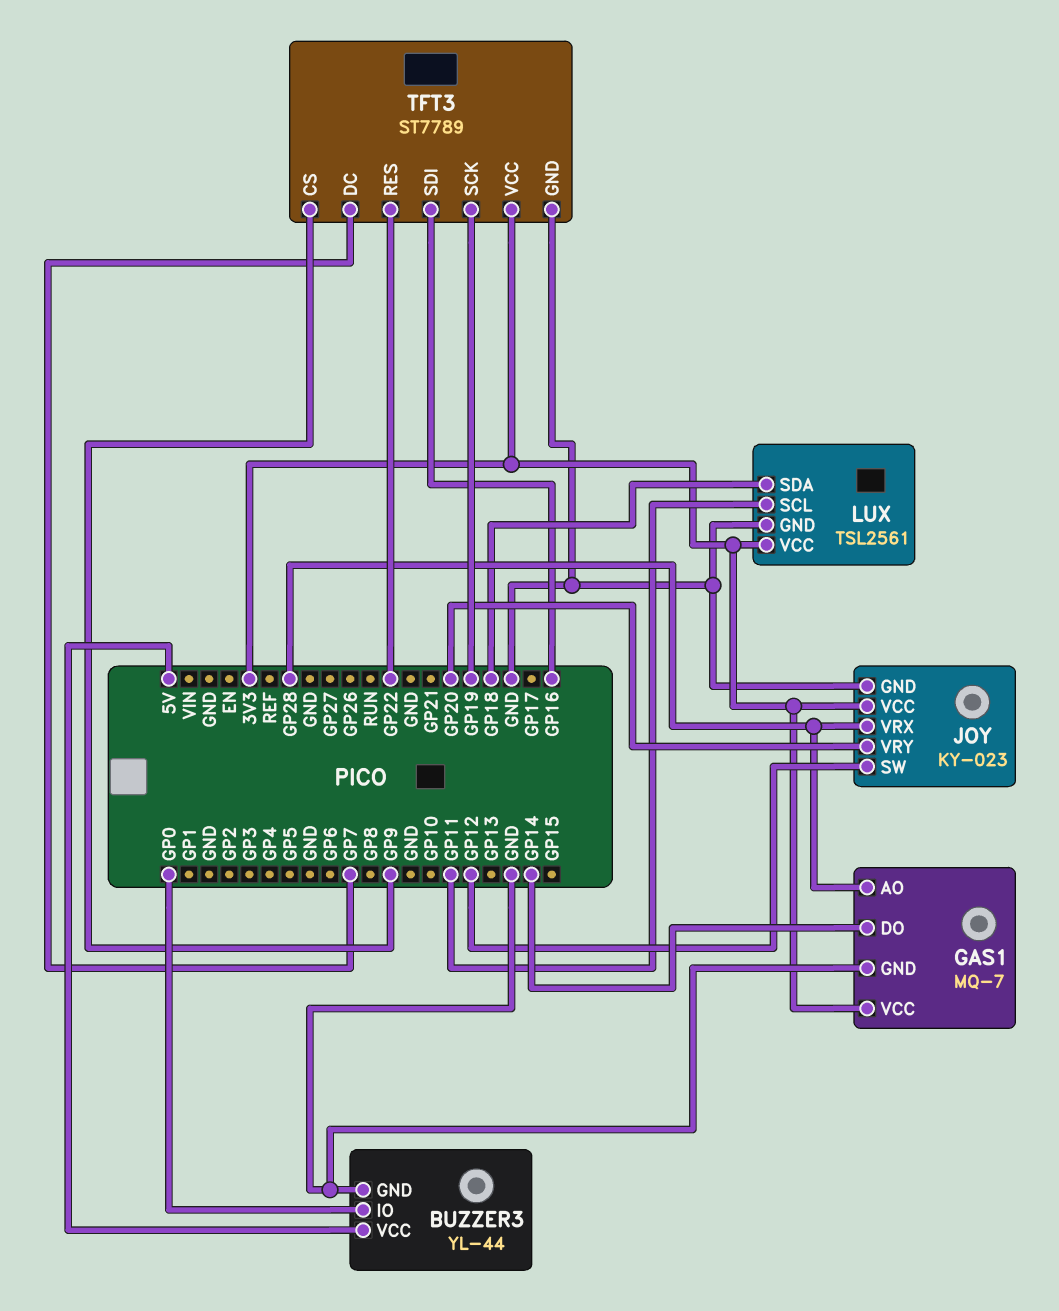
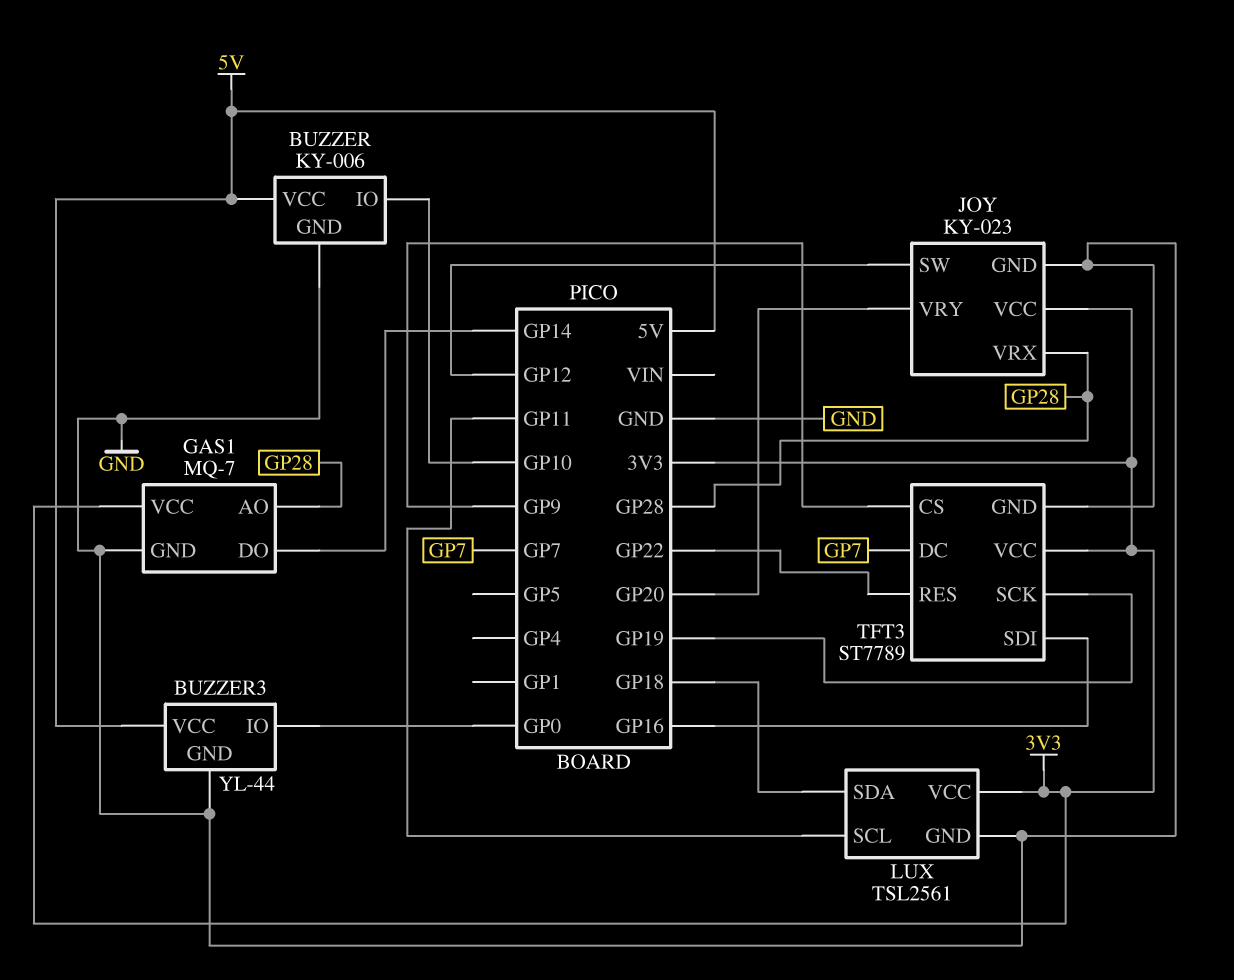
BUZZER: none -> KY-006
BUZZER pin GND: none -> GND
BUZZER pin IO: none -> GP10
BUZZER pin VCC: none -> 5V

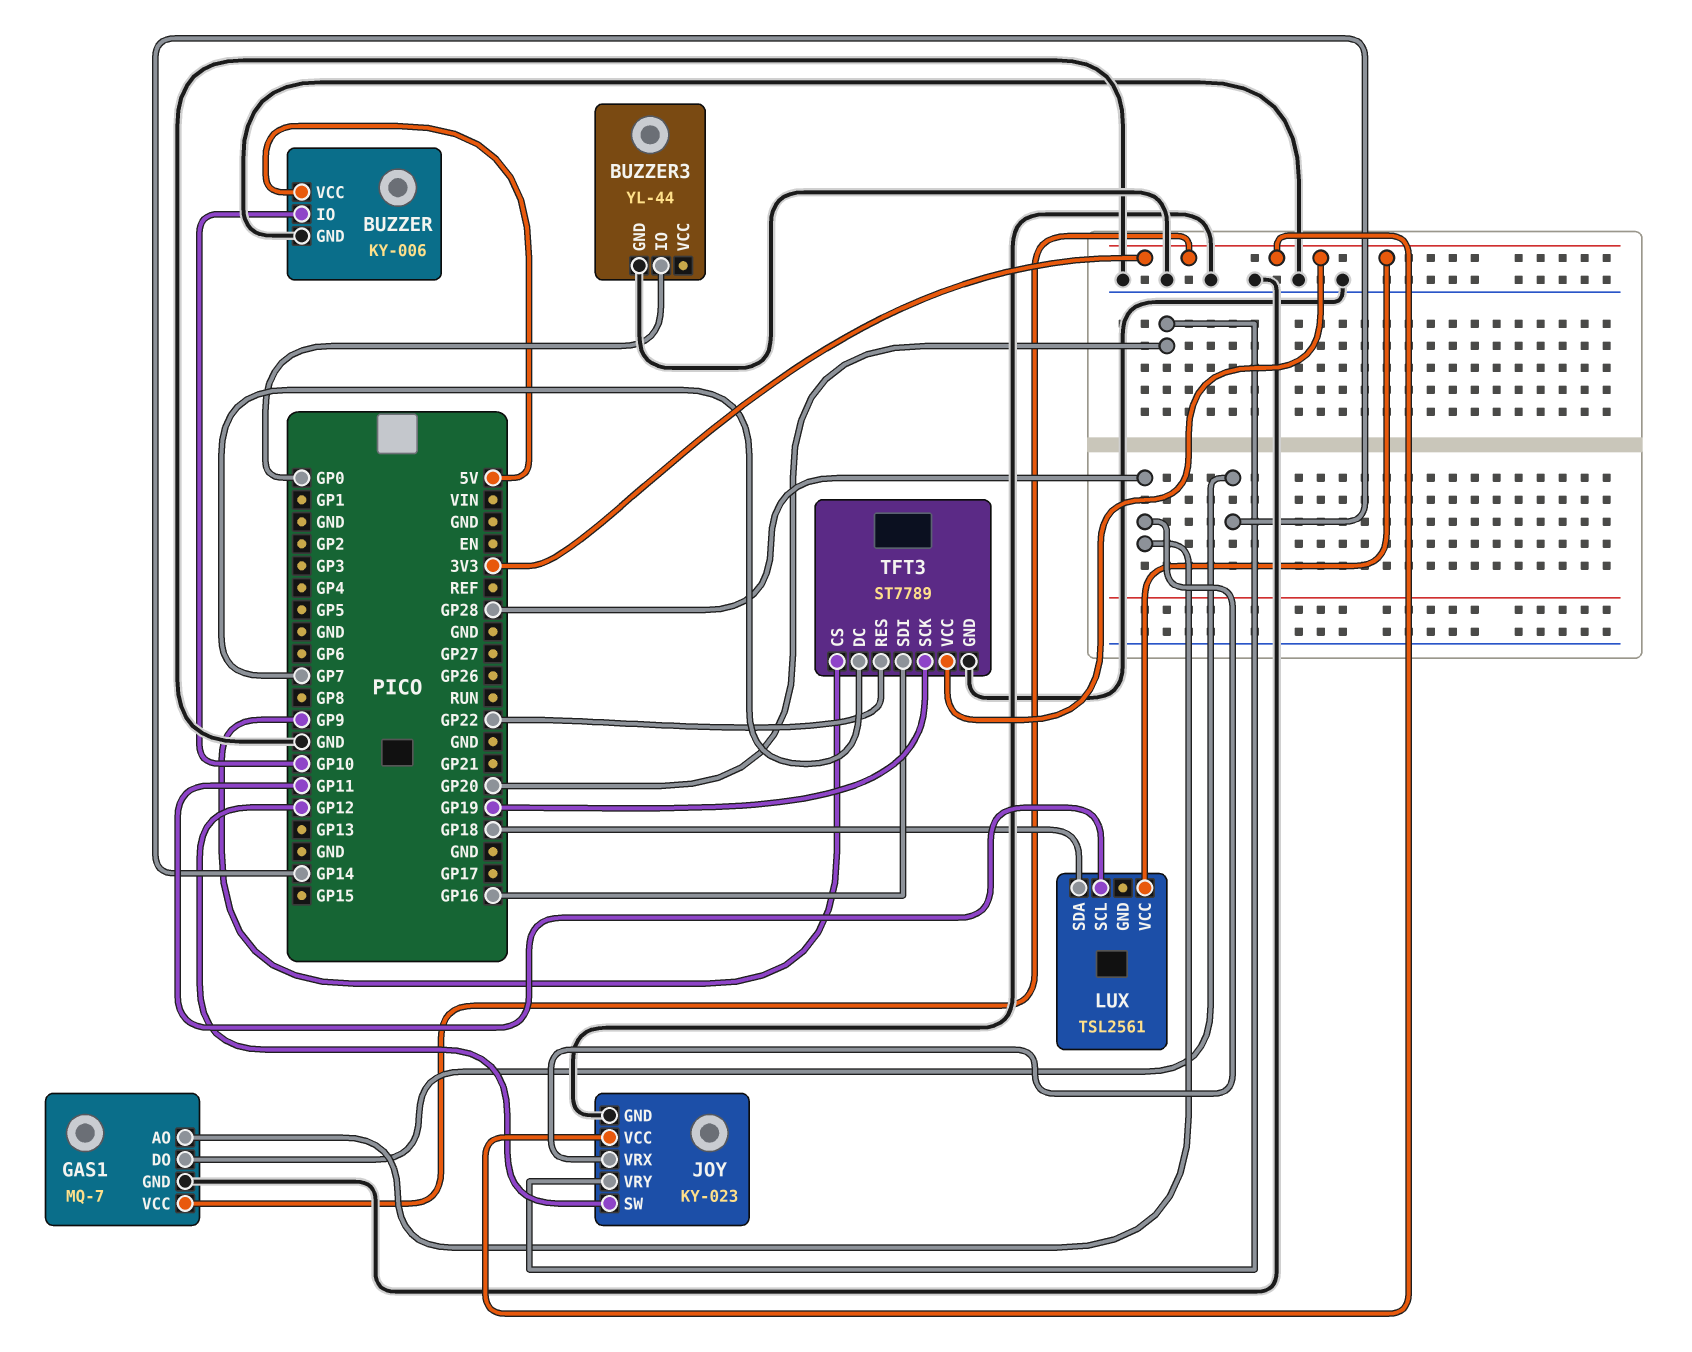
BUZZER3 pin VCC: 5V -> none
LUX pin GND: GND -> none

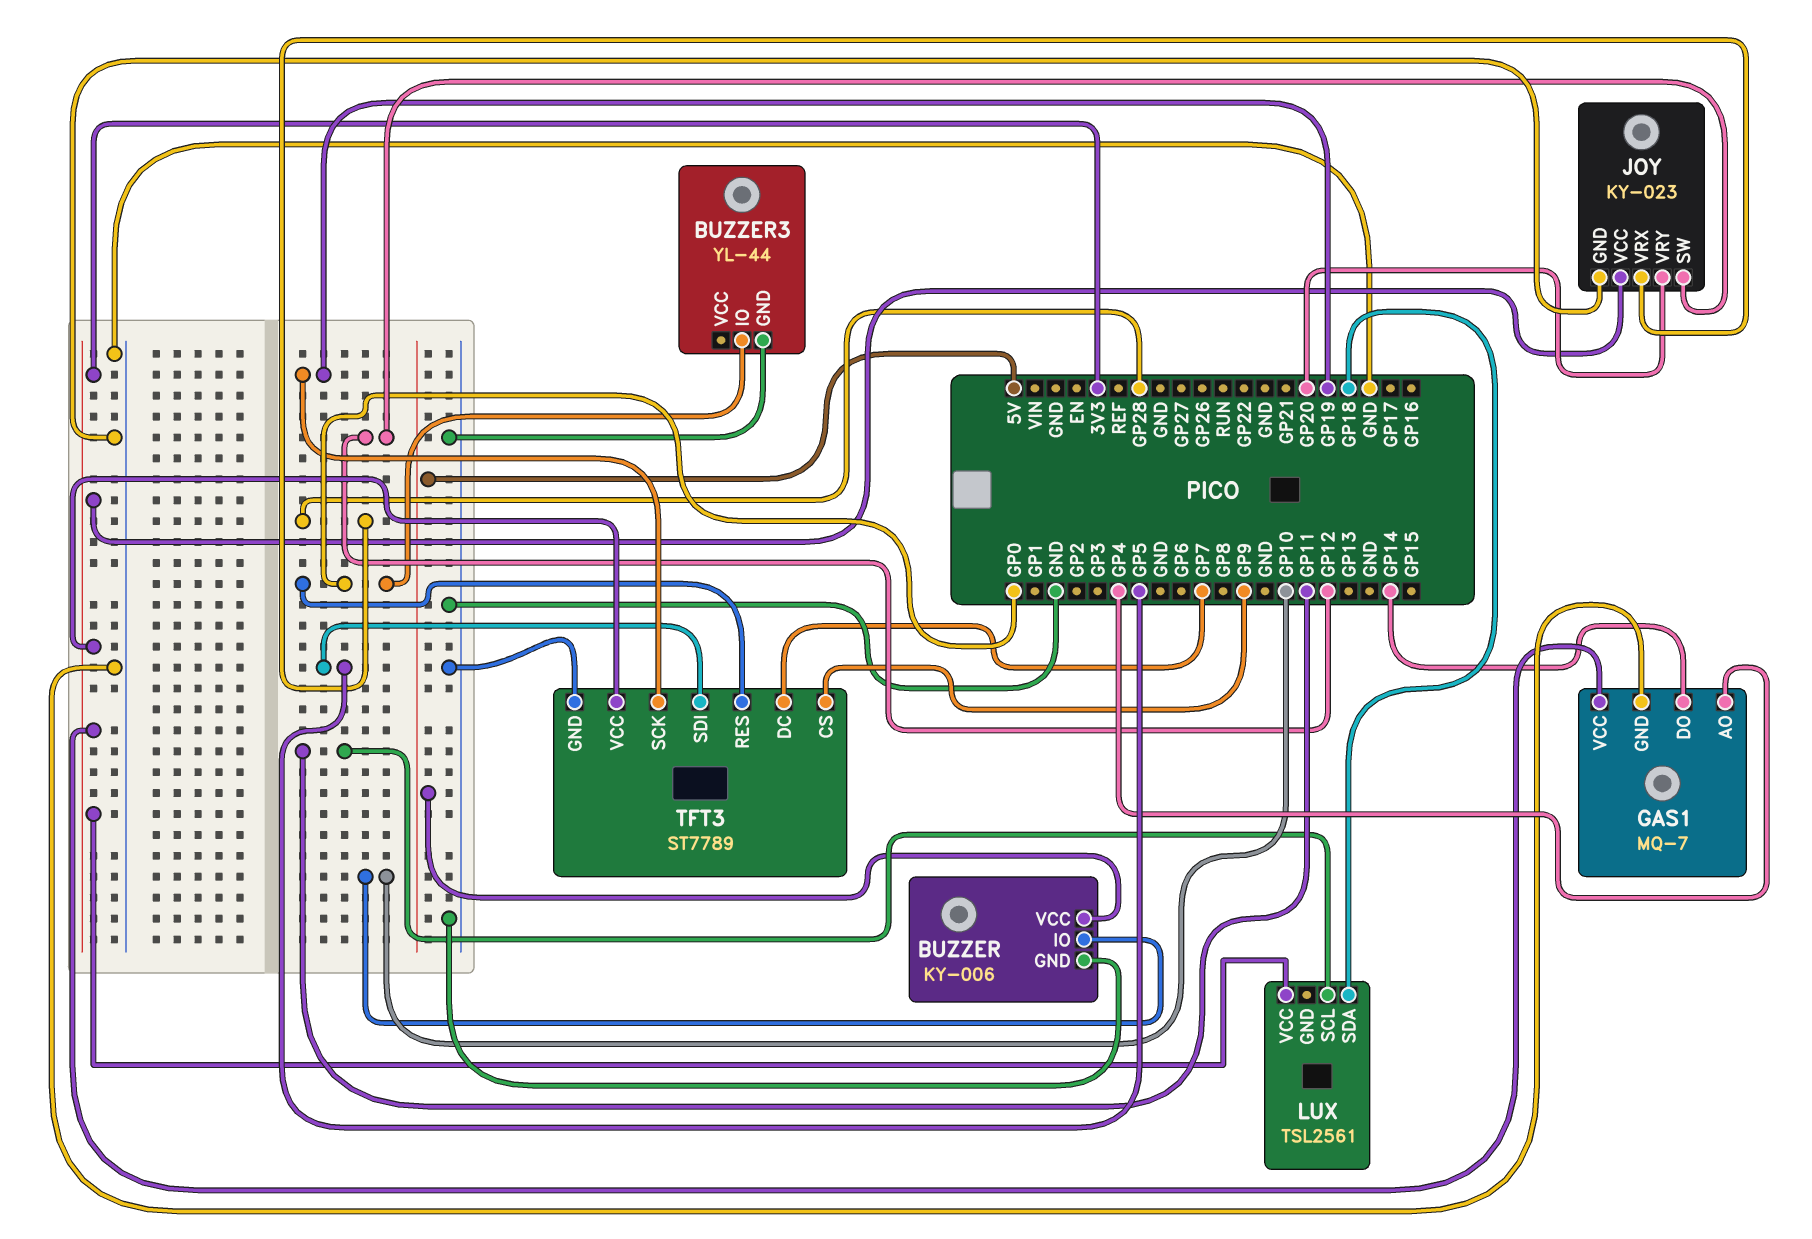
GAS1 pin AO: GP28 -> GP4
TFT3 pin RES: GP22 -> GP0
TFT3 pin SDI: GP16 -> GP5

